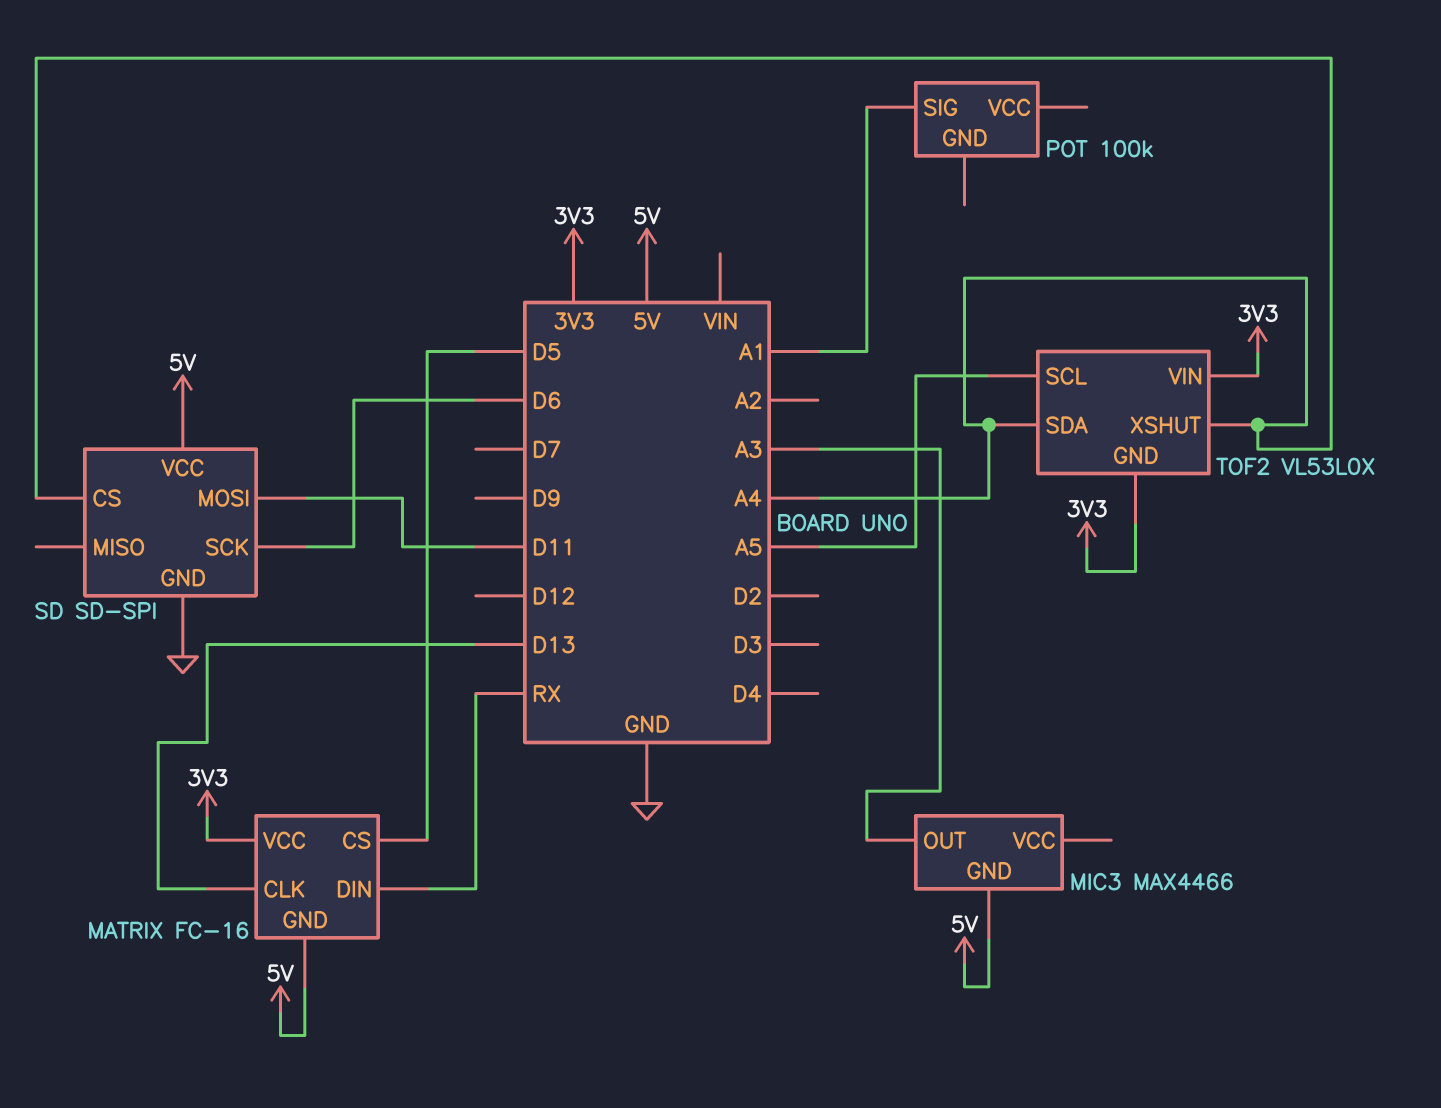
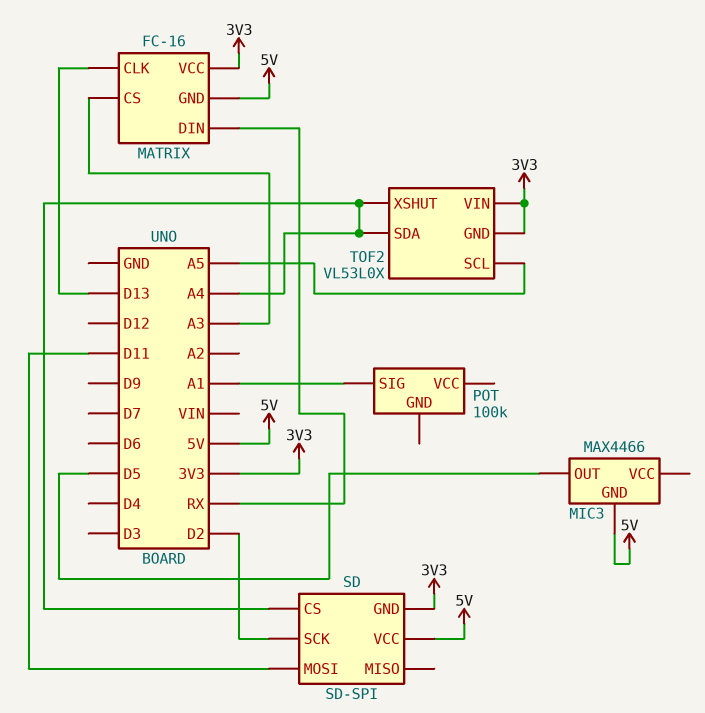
MATRIX pin CS: D5 -> A3
MIC3 pin OUT: A3 -> D5
SD pin GND: GND -> 3V3
SD pin SCK: D6 -> D2

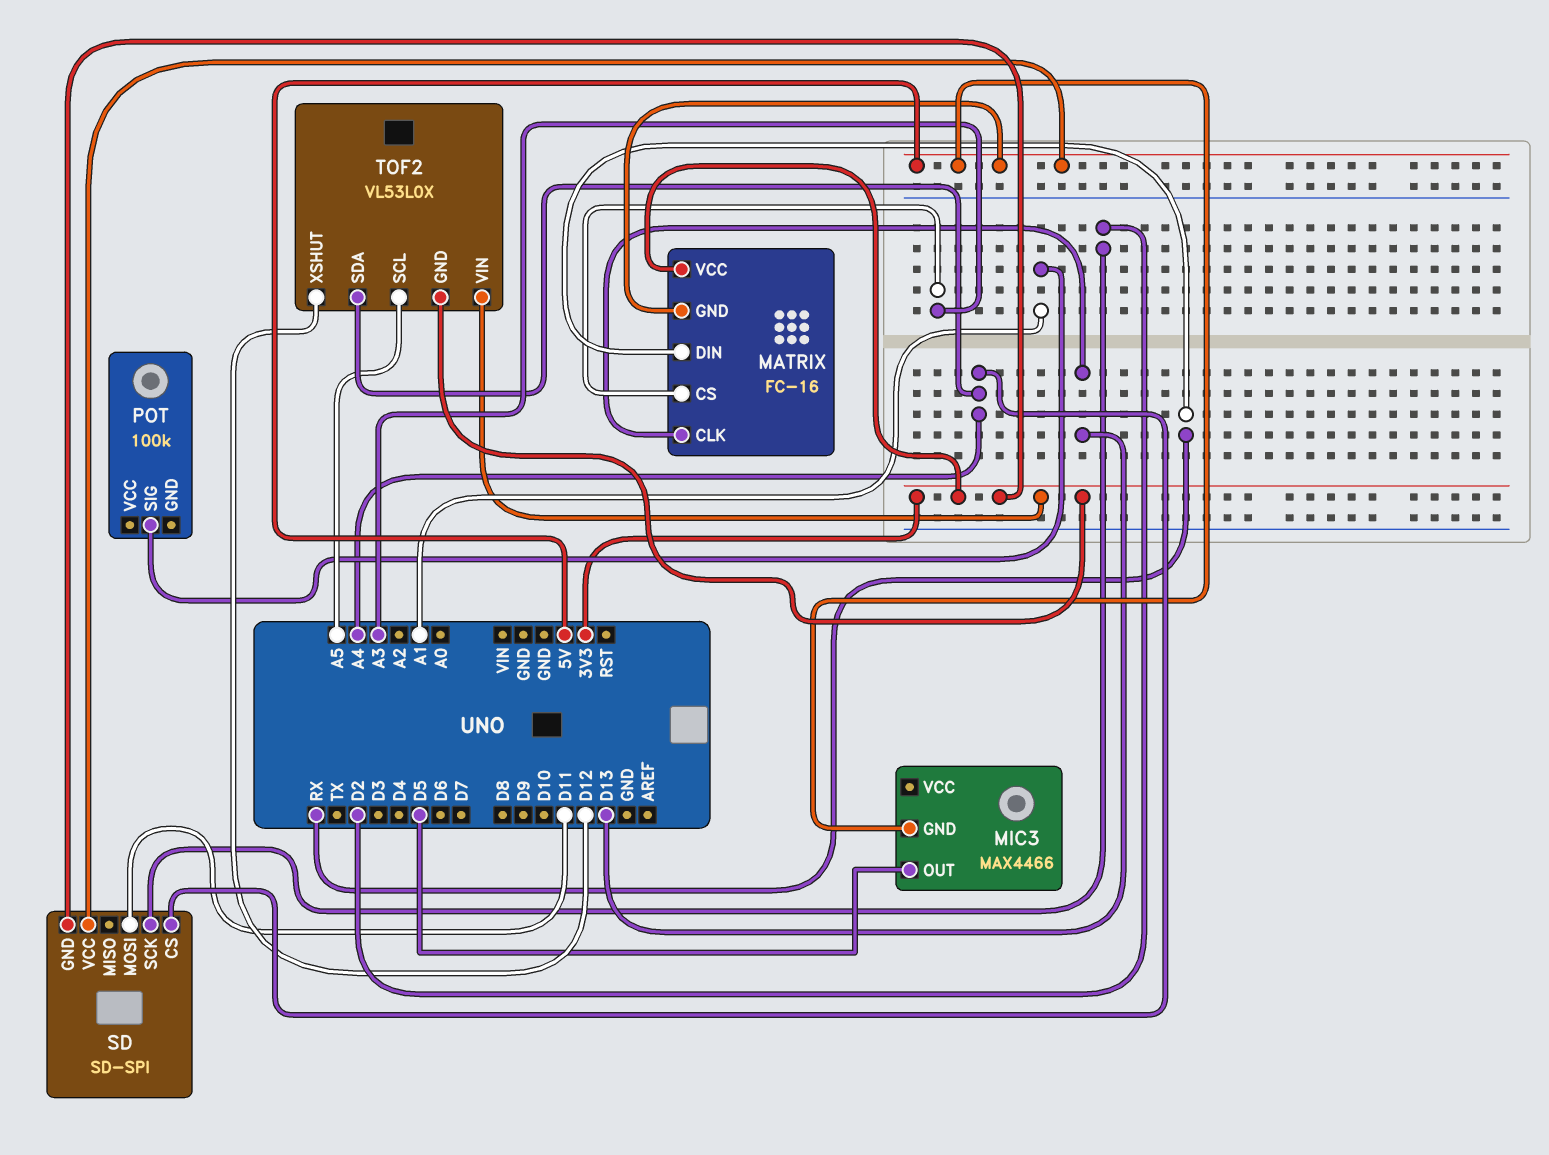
TOF2 pin XSHUT: A4 -> D12

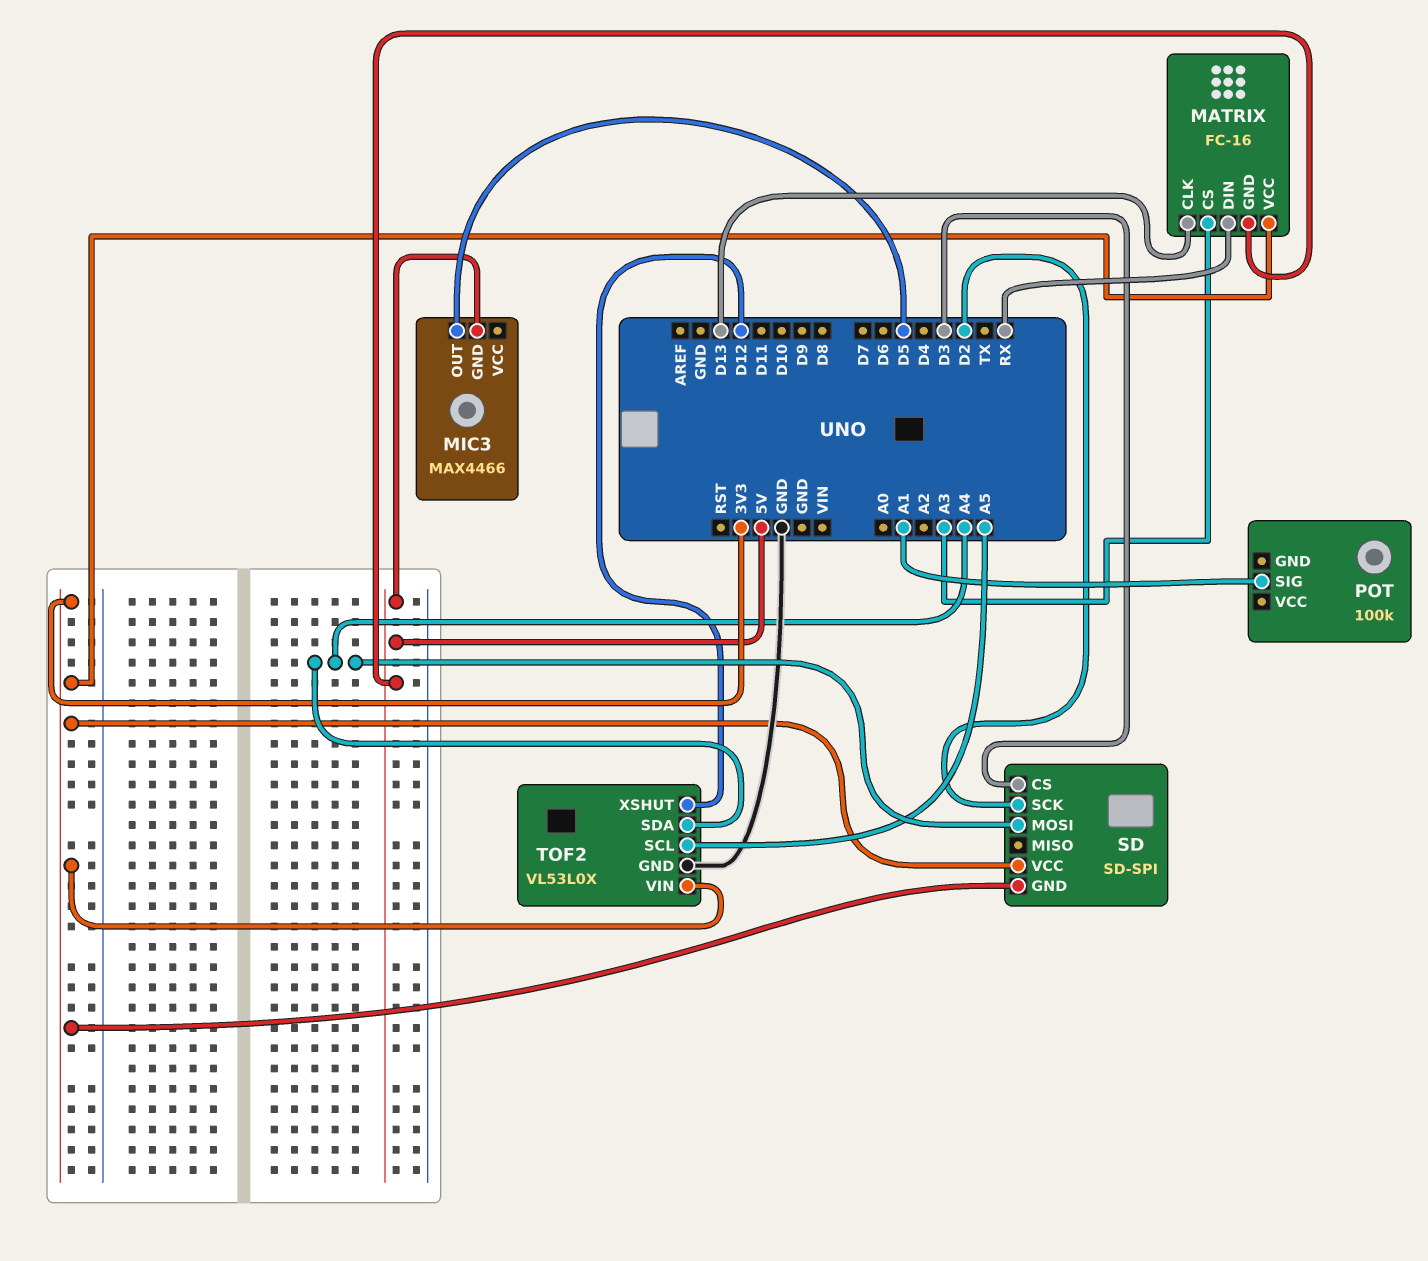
SD pin CS: A4 -> D3
SD pin MOSI: D11 -> A4
SD pin VCC: 5V -> 3V3
TOF2 pin GND: 3V3 -> GND

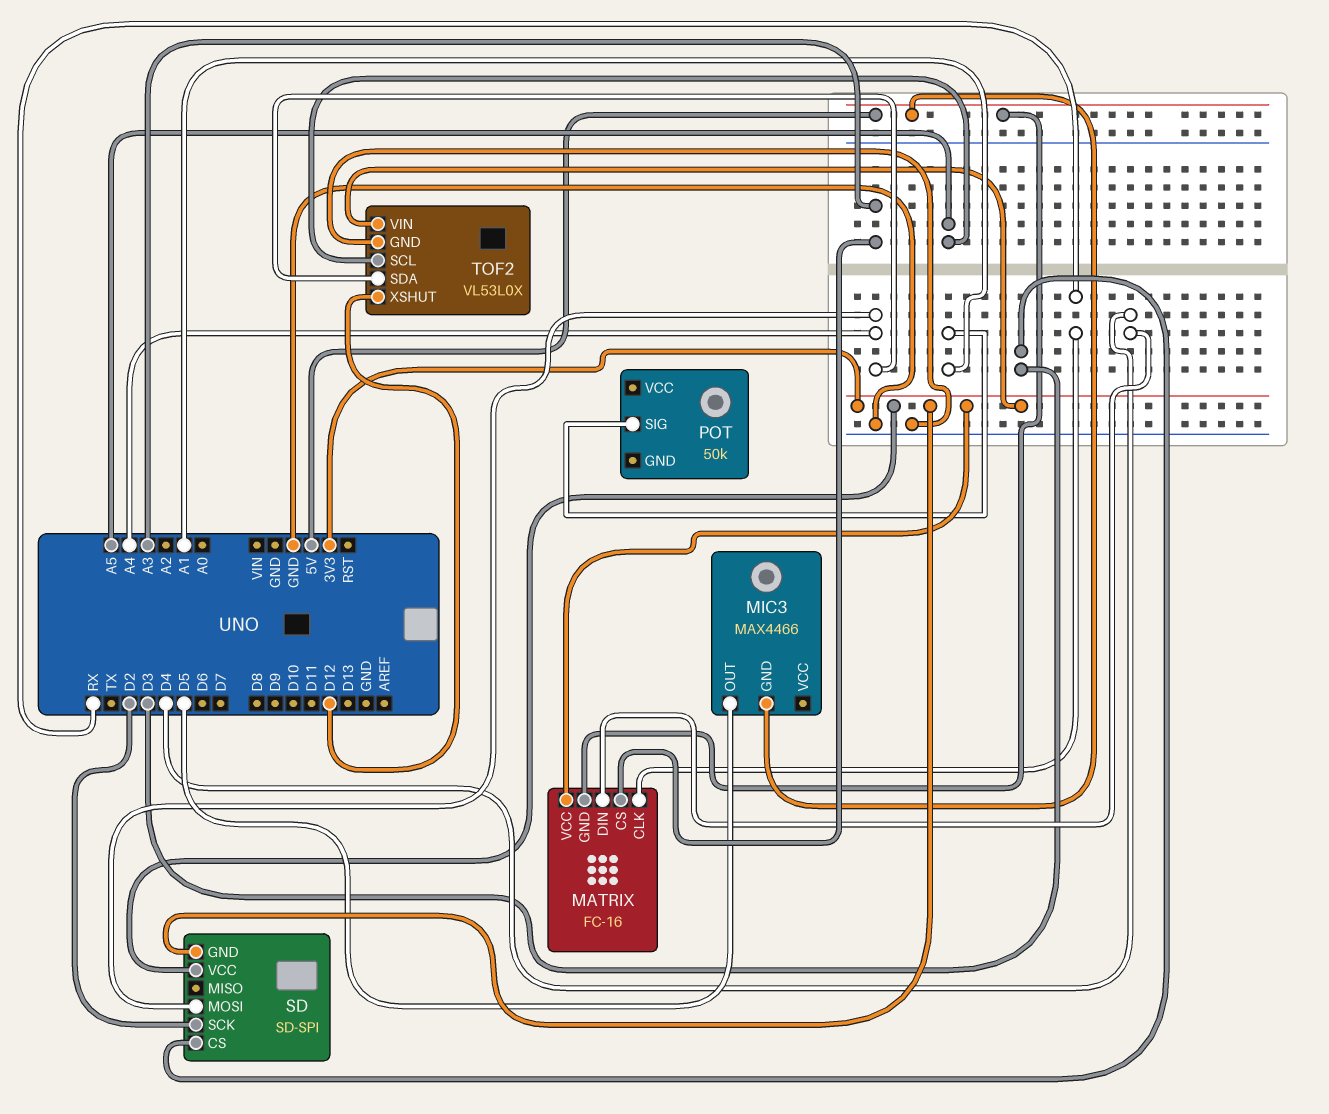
MATRIX pin CLK: D13 -> RX
MATRIX pin DIN: RX -> D4
POT: 100k -> 50k

